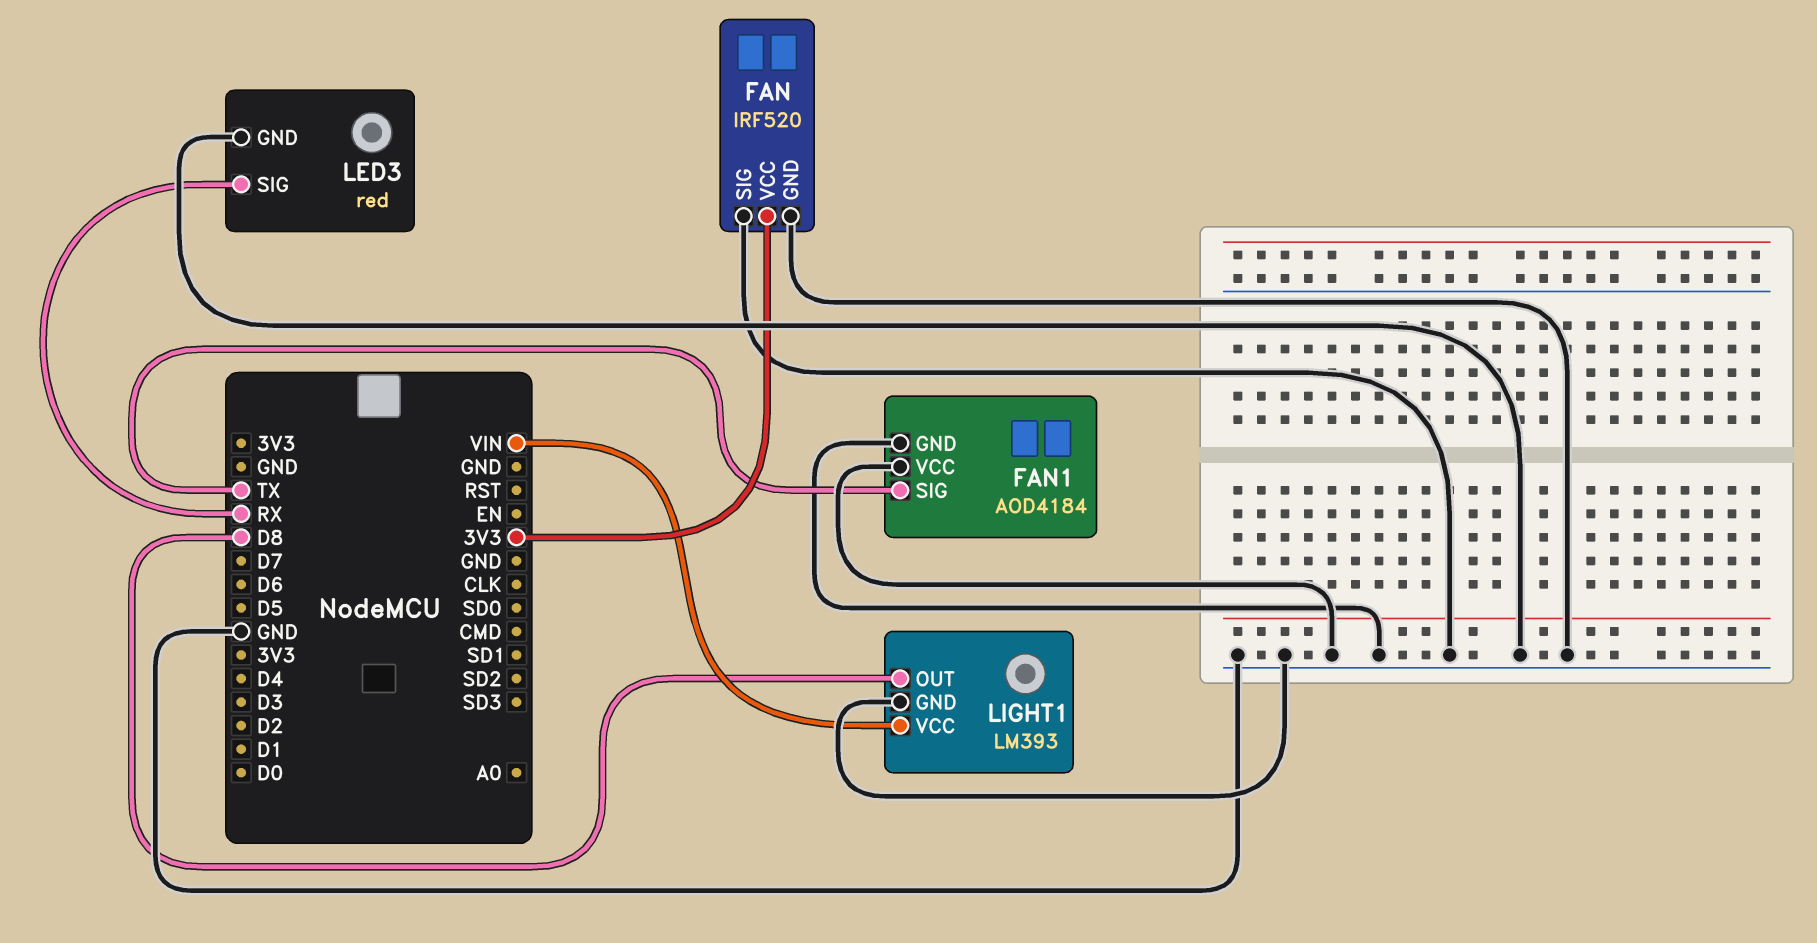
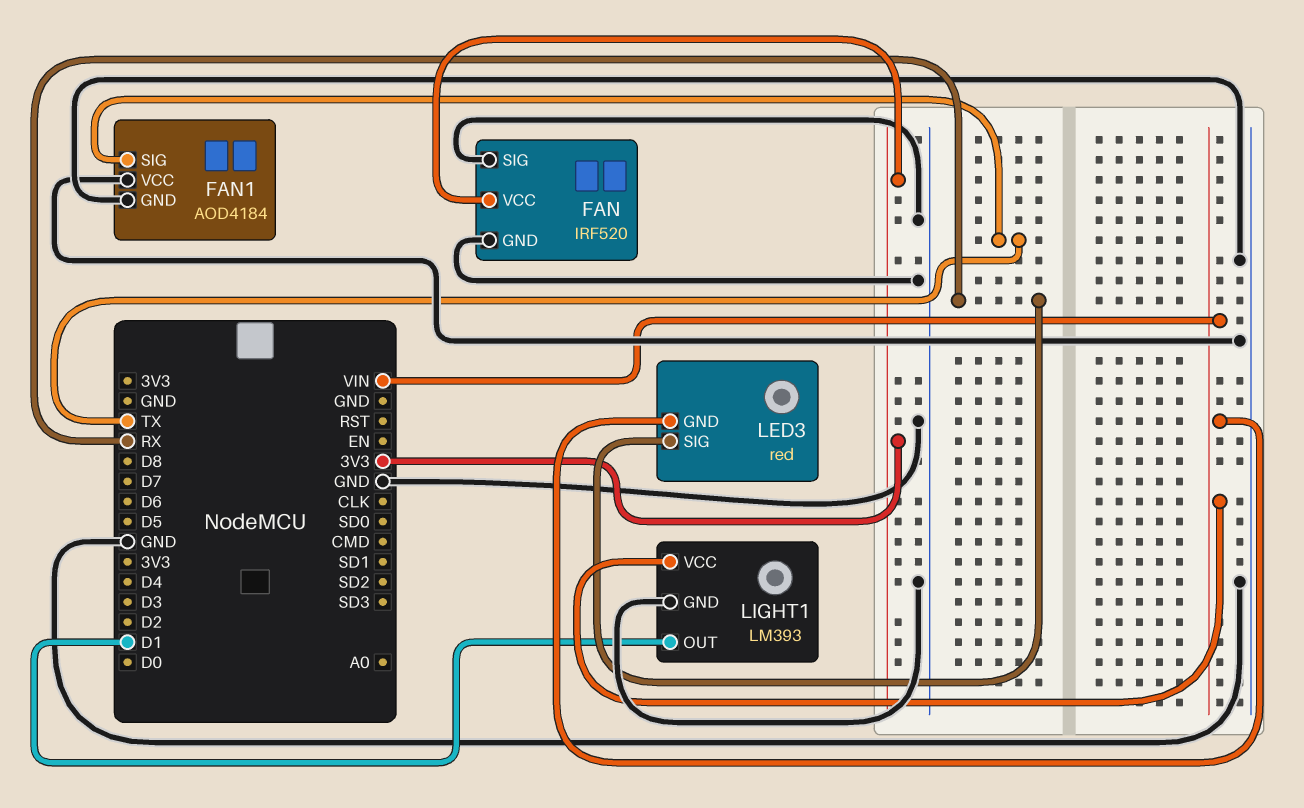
LED3 pin GND: GND -> VIN
LIGHT1 pin OUT: D8 -> D1

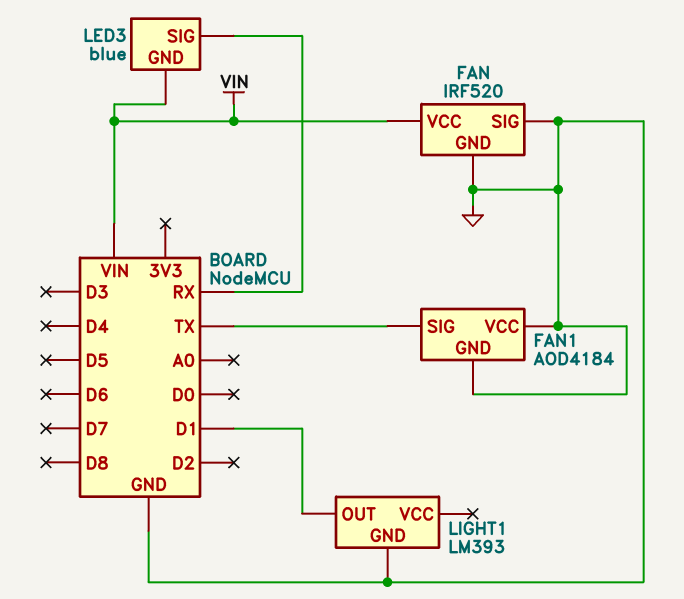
FAN pin VCC: 3V3 -> VIN
LED3: red -> blue
LIGHT1 pin VCC: VIN -> none

